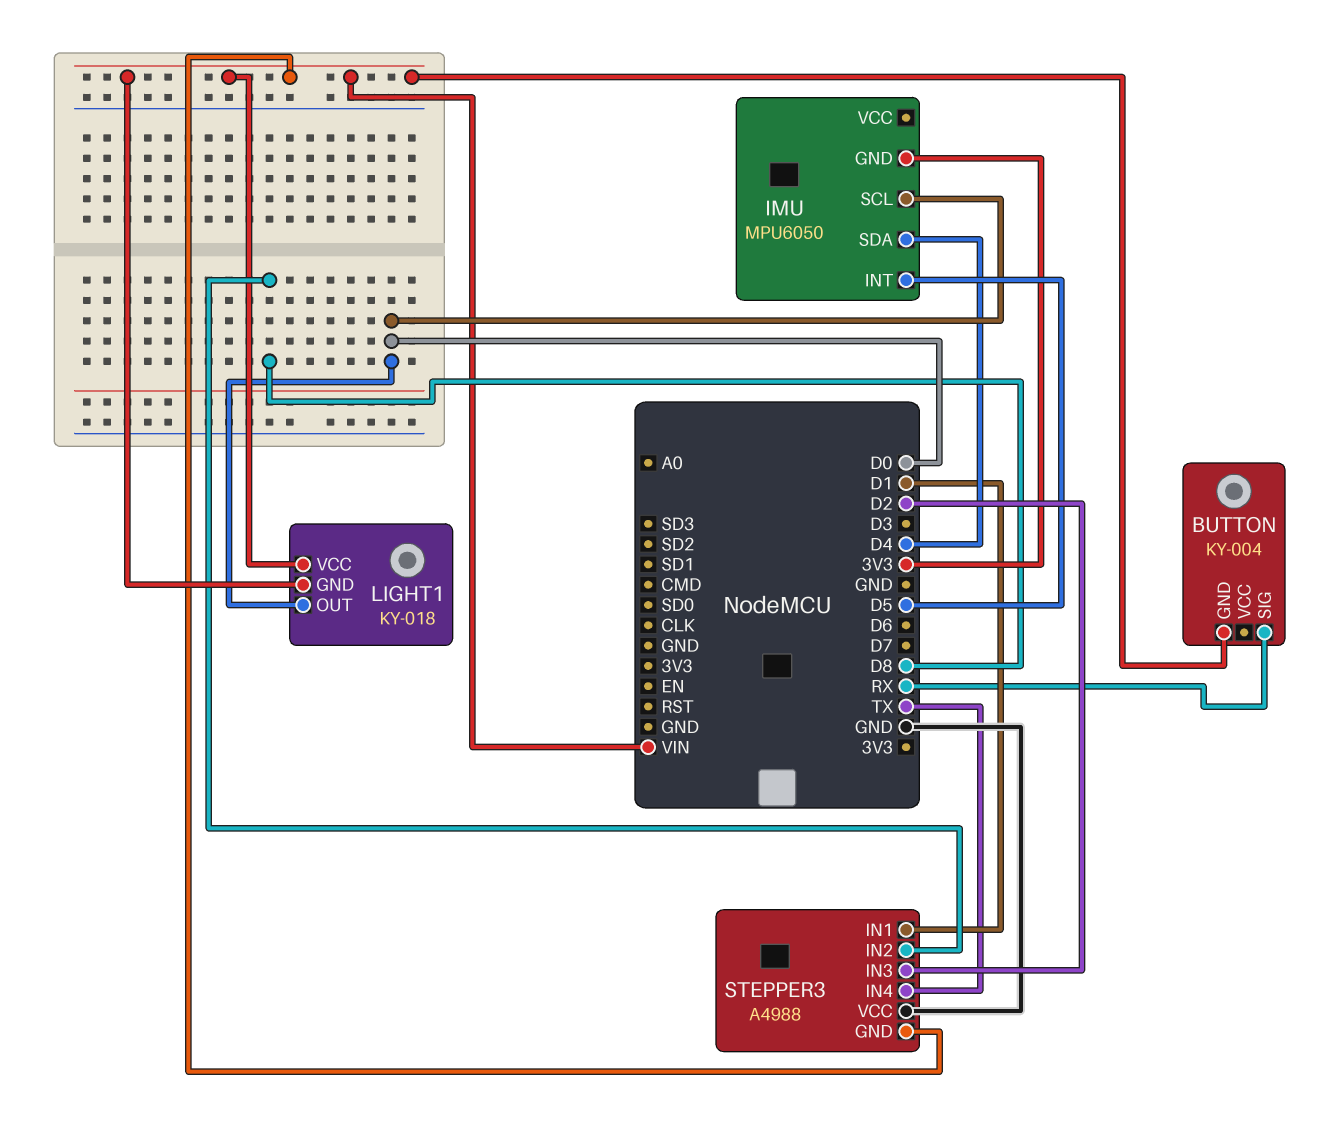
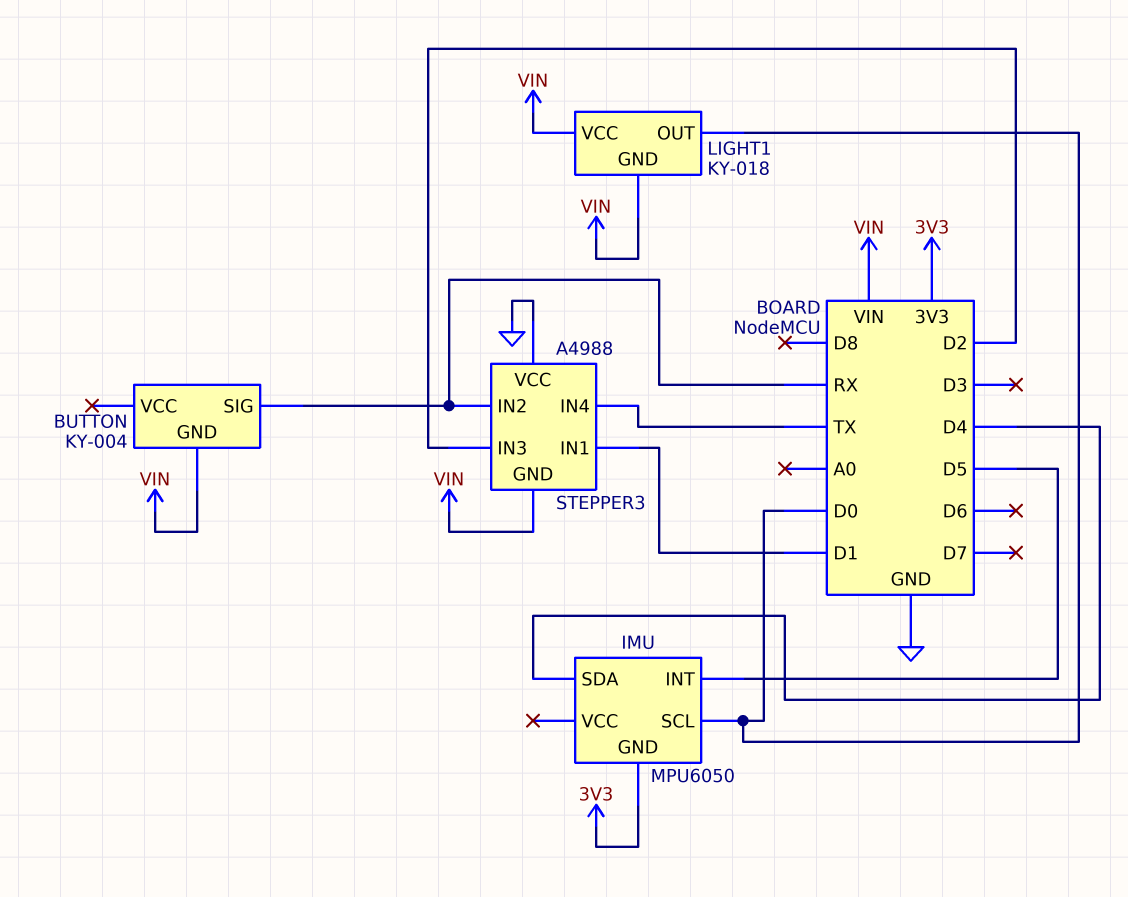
STEPPER3 pin IN2: D8 -> RX

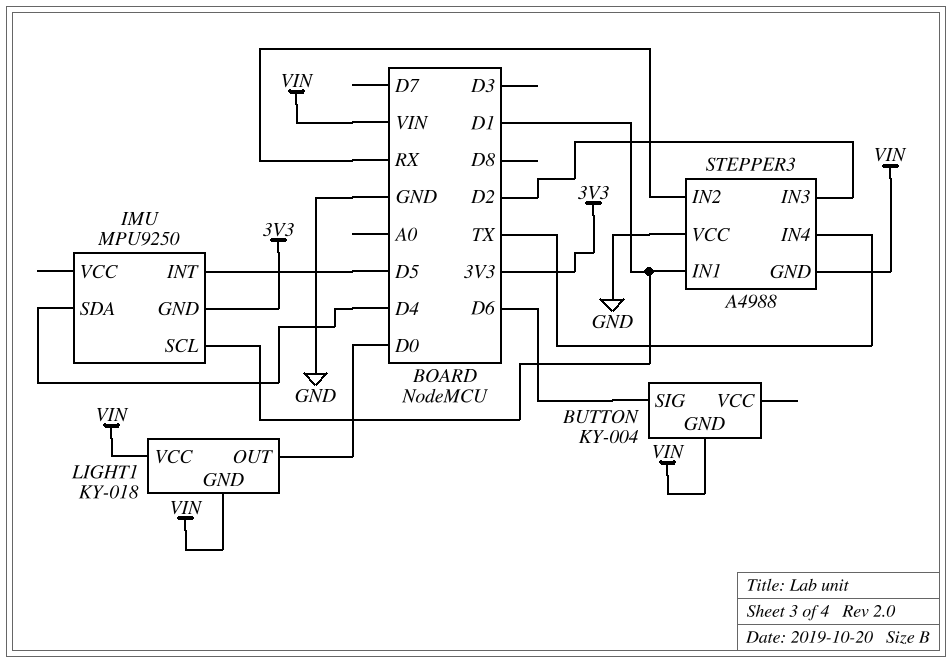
BUTTON pin SIG: RX -> D6
IMU: MPU6050 -> MPU9250
IMU pin SCL: D0 -> D1

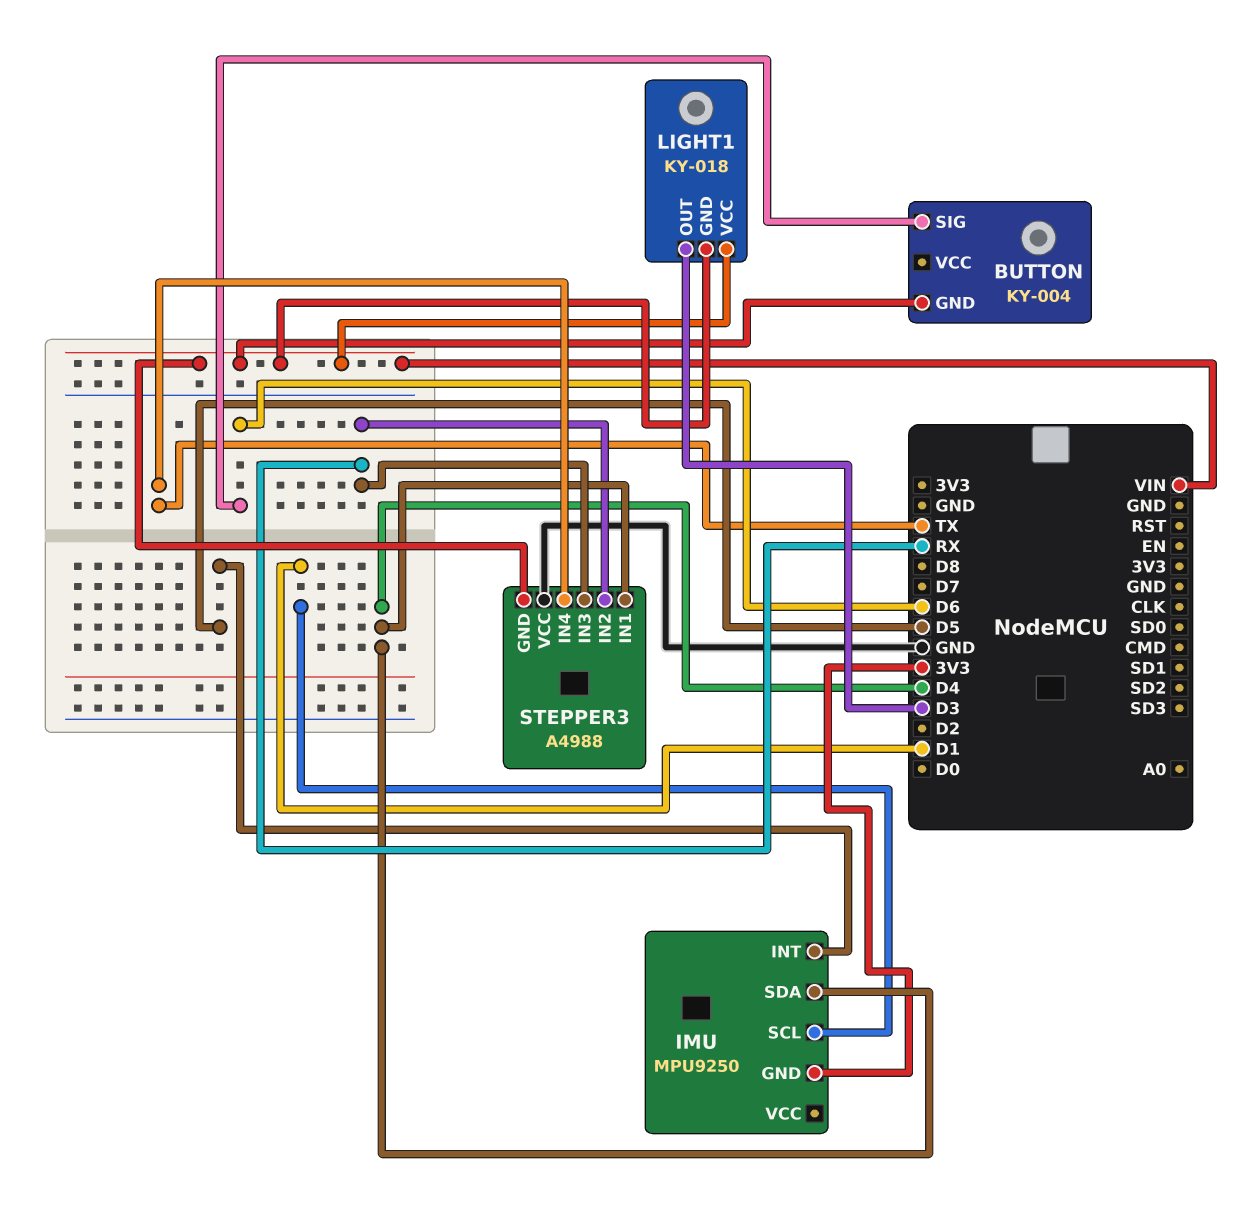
LIGHT1 pin OUT: D0 -> D3
STEPPER3 pin IN1: D1 -> D4
STEPPER3 pin IN3: D2 -> RX

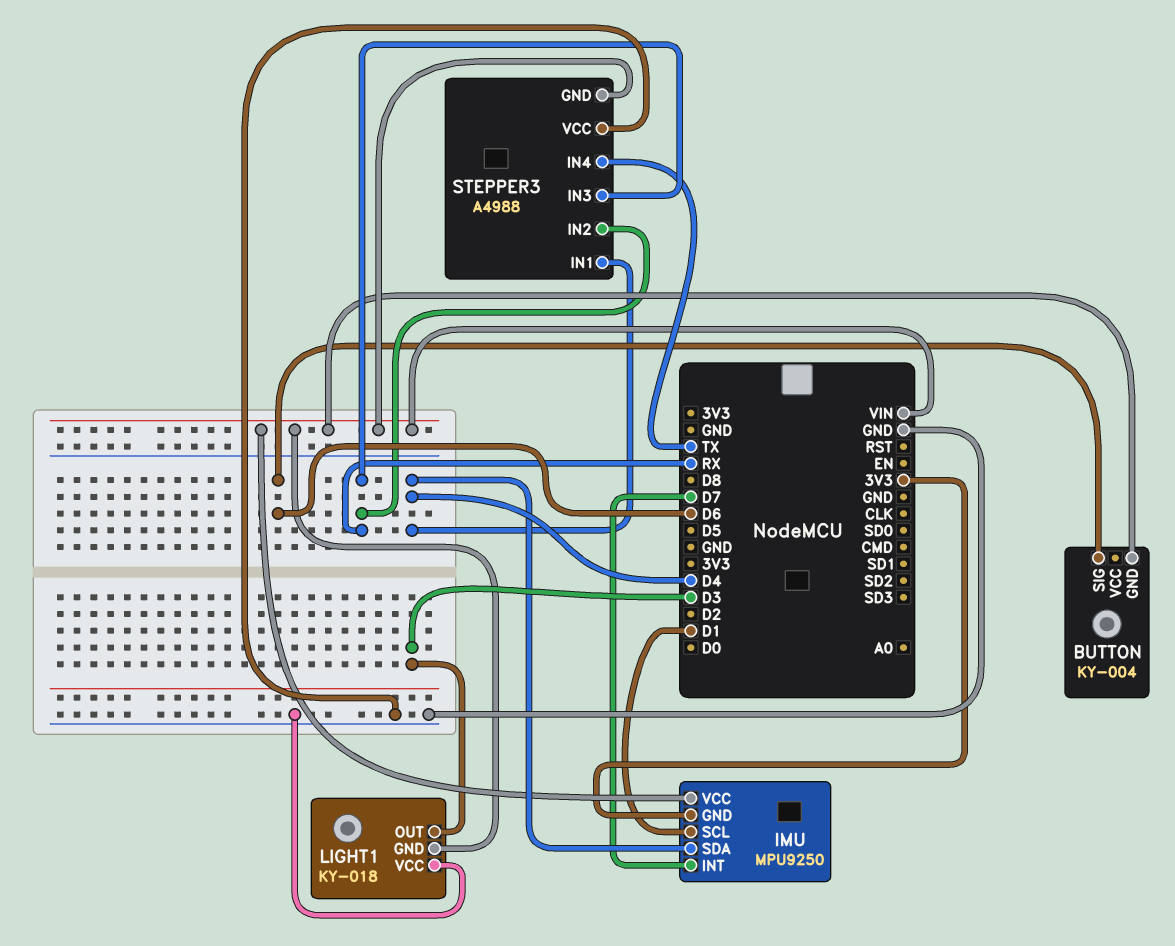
IMU pin INT: D5 -> D7
IMU pin VCC: none -> VIN
LIGHT1 pin VCC: VIN -> GND

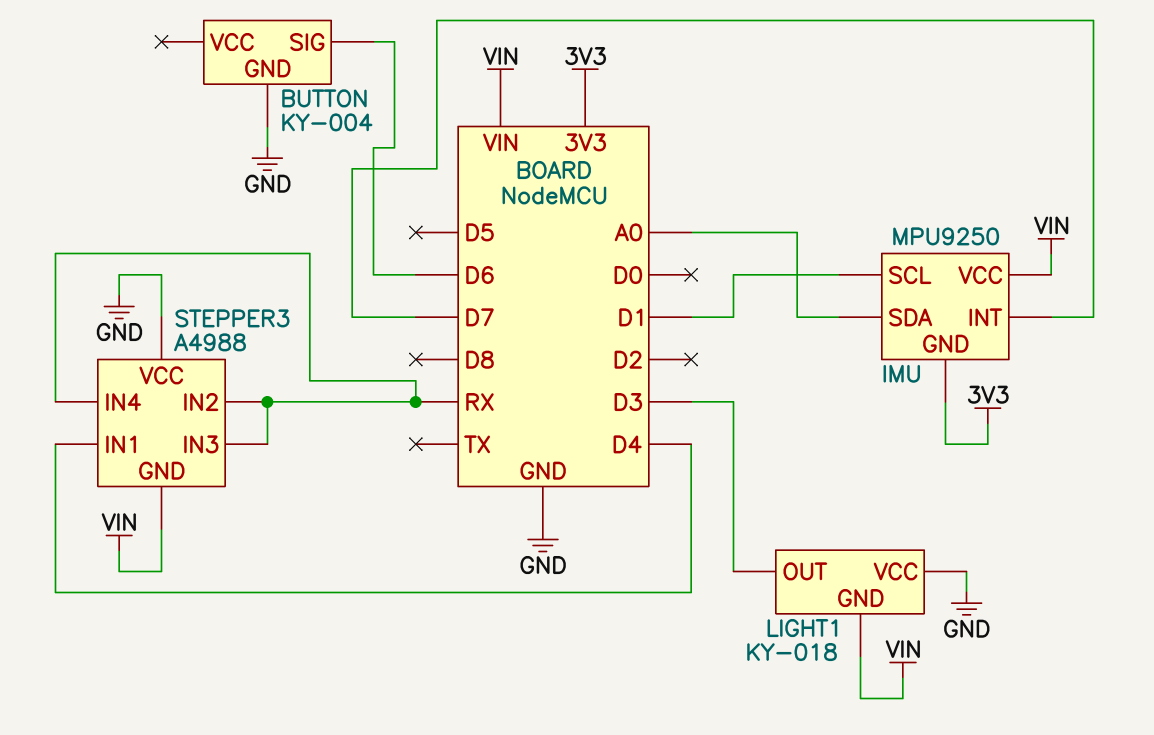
BUTTON pin GND: VIN -> GND
IMU pin SDA: D4 -> A0
STEPPER3 pin IN4: TX -> RX

